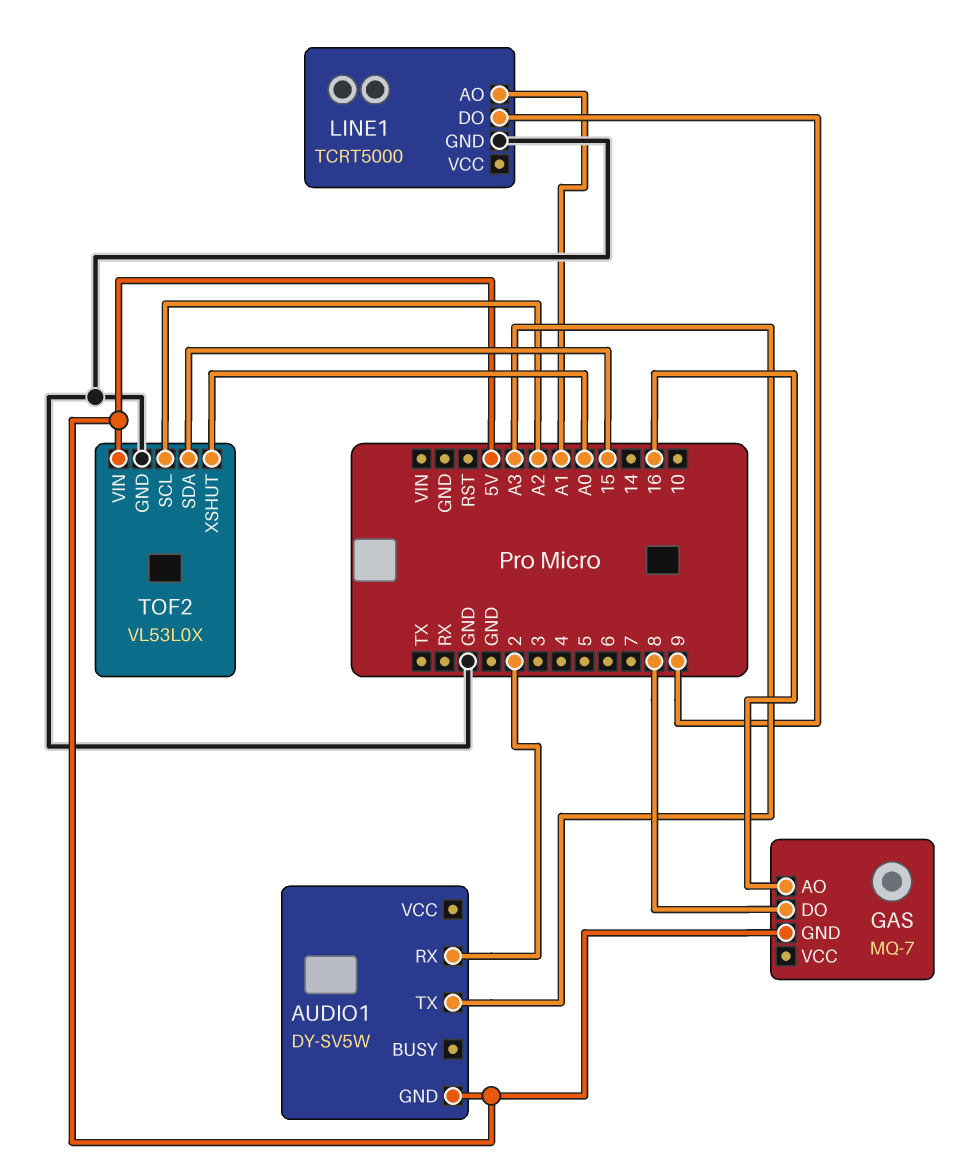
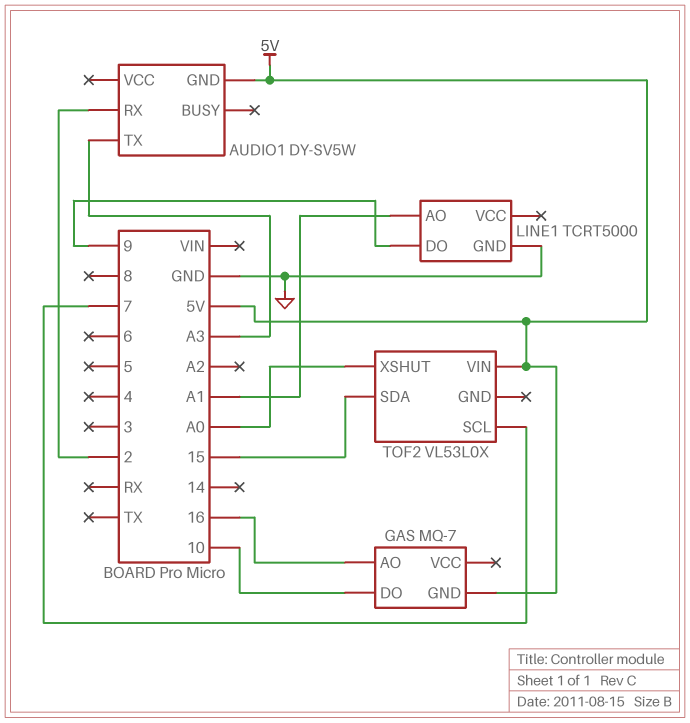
GAS pin DO: 8 -> 10
TOF2 pin GND: GND -> none
TOF2 pin SCL: A2 -> 7

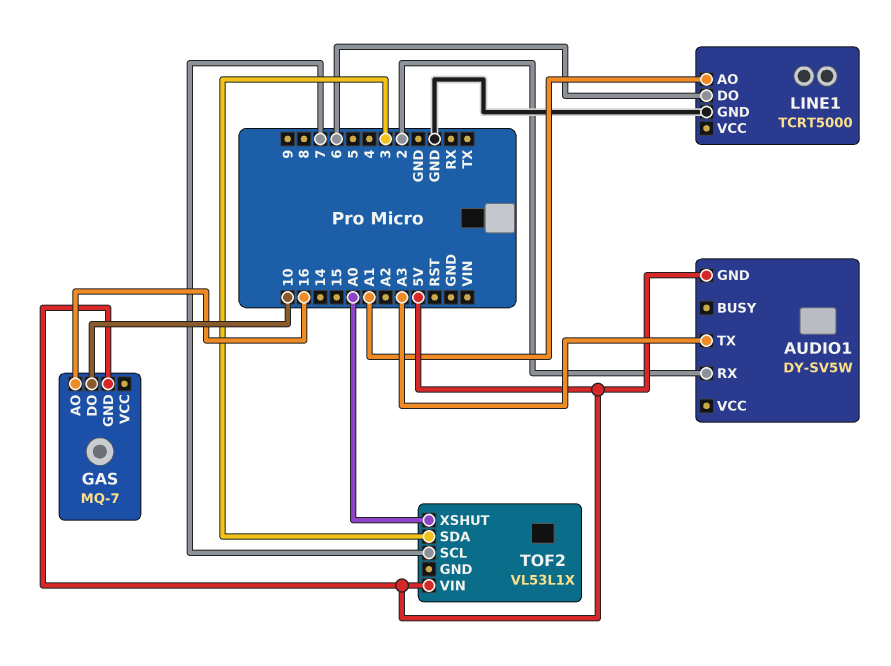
LINE1 pin DO: 9 -> 6
TOF2: VL53L0X -> VL53L1X
TOF2 pin SDA: 15 -> 3

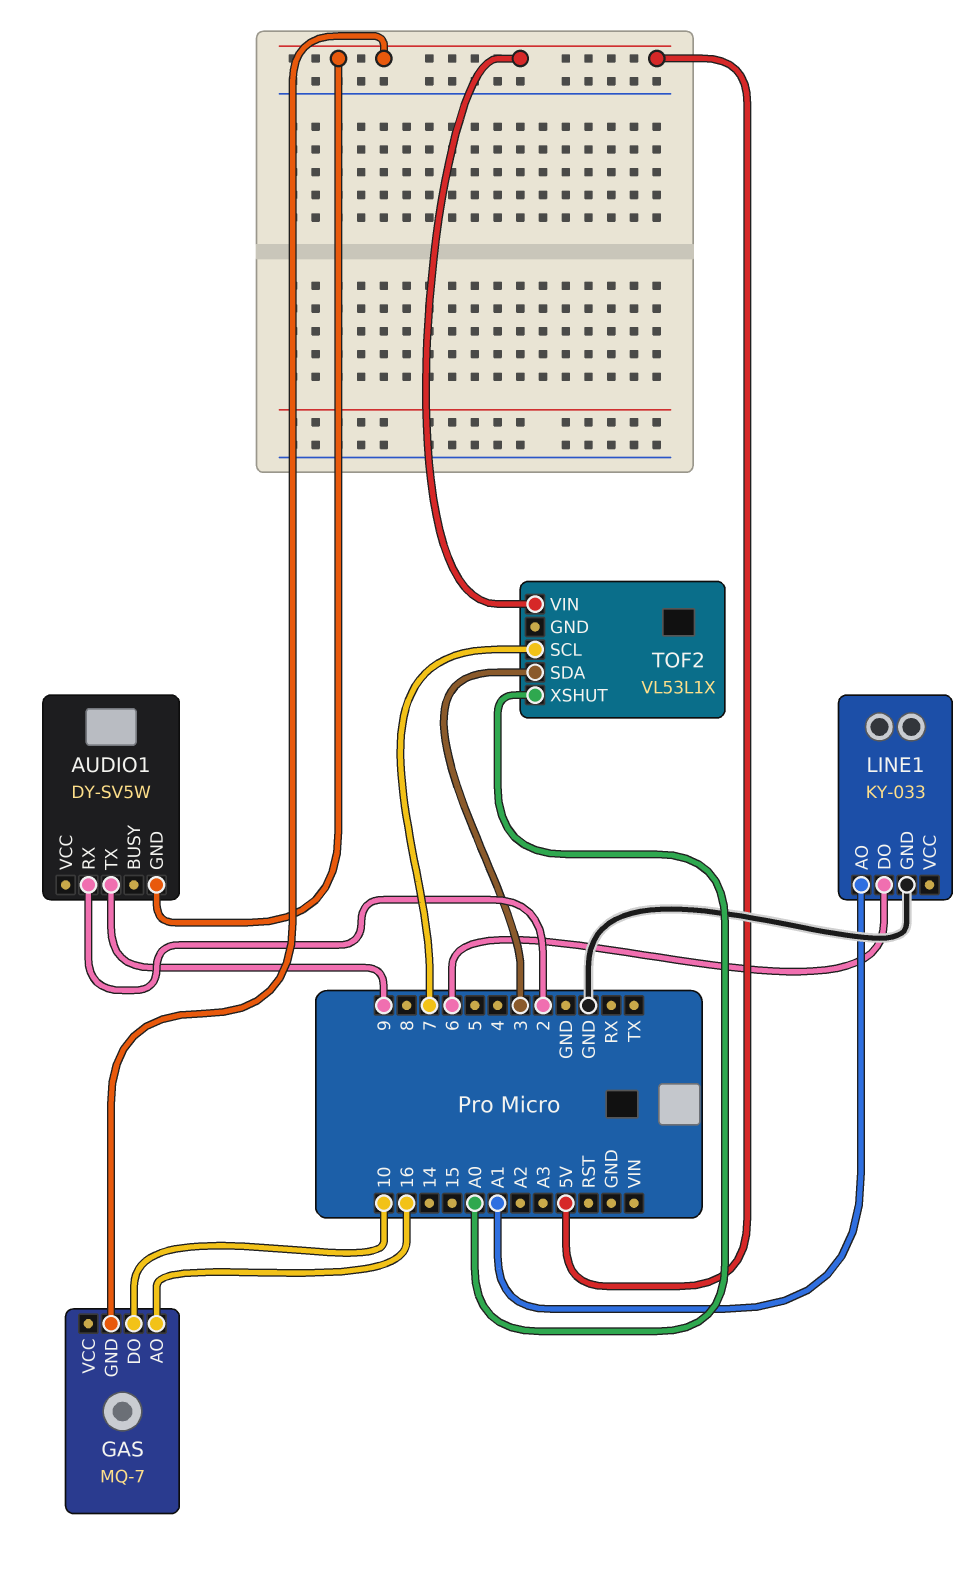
AUDIO1 pin TX: A3 -> 9
LINE1: TCRT5000 -> KY-033

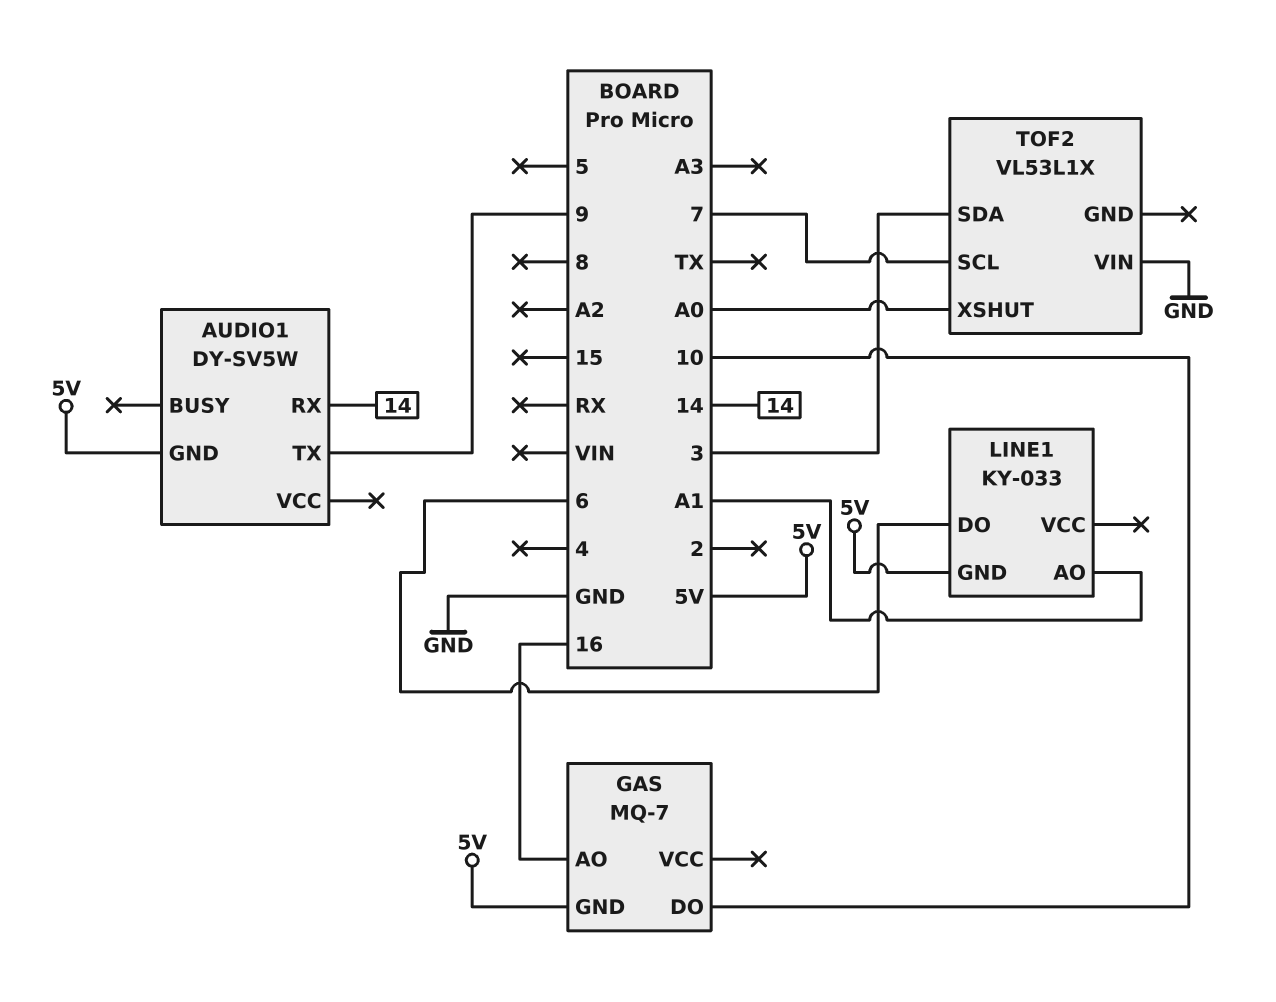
AUDIO1 pin RX: 2 -> 14
LINE1 pin GND: GND -> 5V
TOF2 pin VIN: 5V -> GND

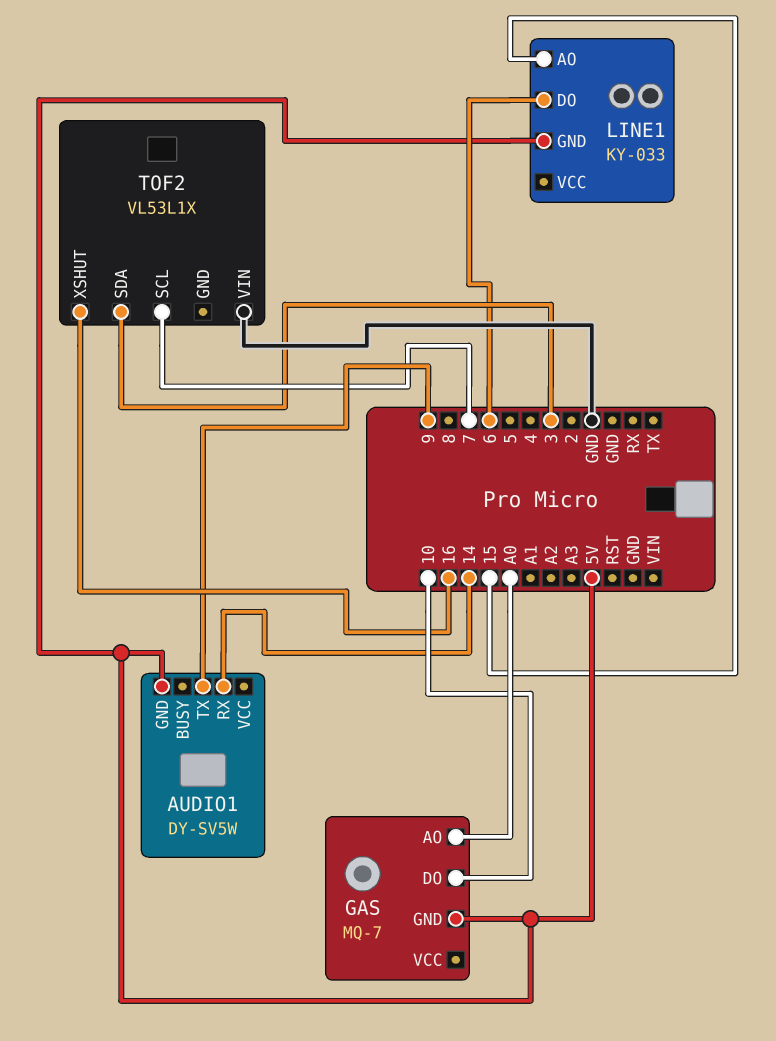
GAS pin AO: 16 -> A0
LINE1 pin AO: A1 -> 15
TOF2 pin XSHUT: A0 -> 16

